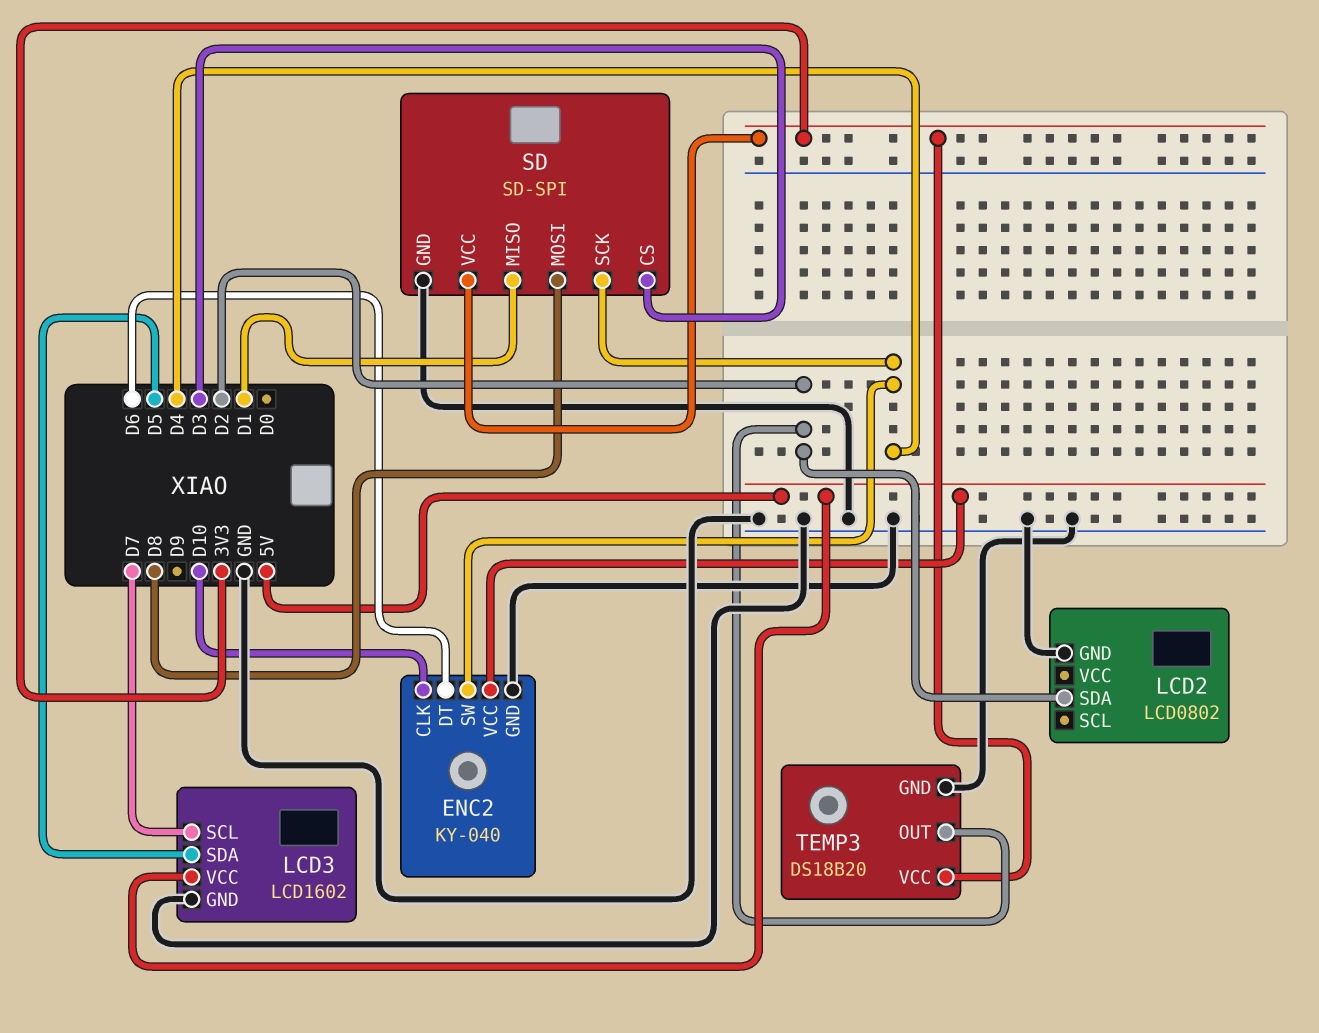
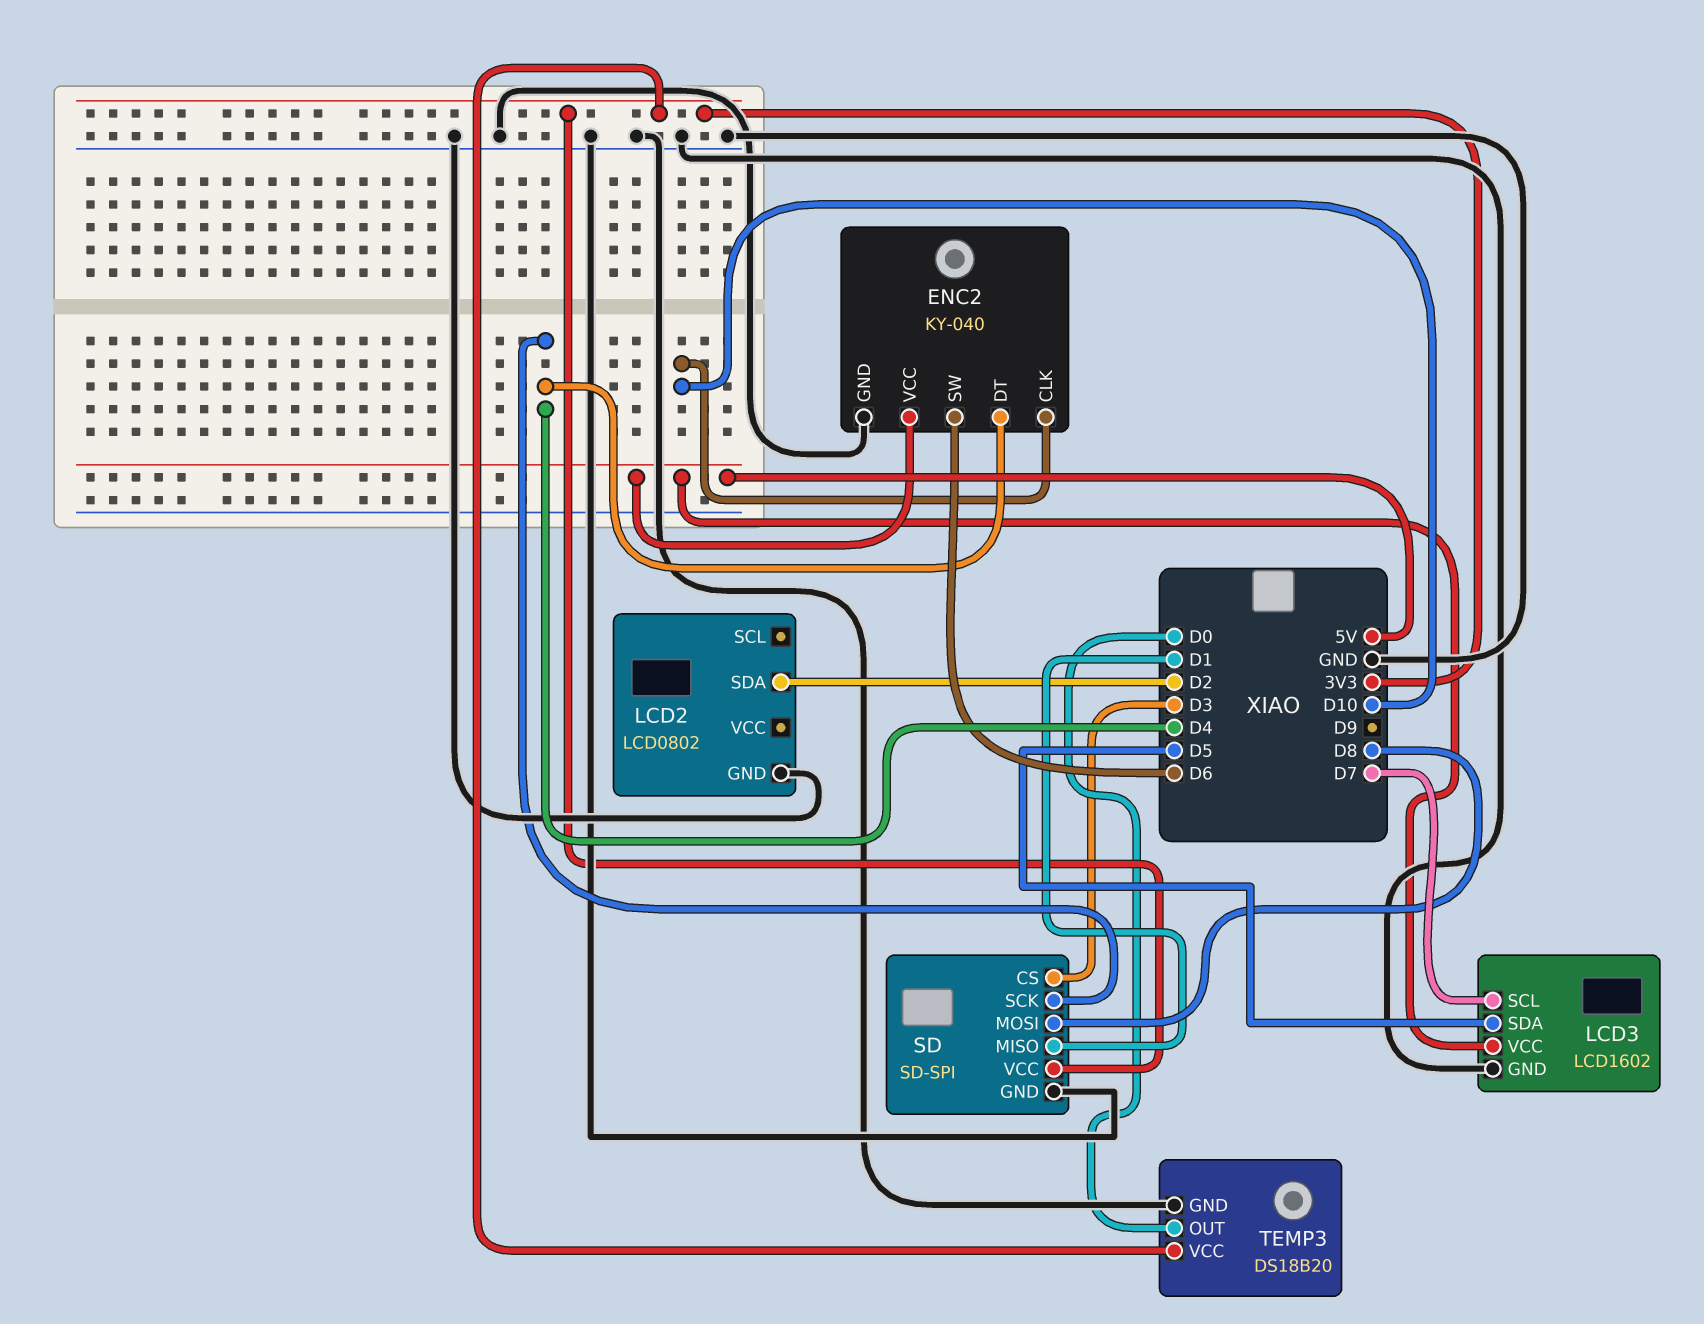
ENC2 pin DT: D6 -> D4
ENC2 pin SW: D4 -> D6
TEMP3 pin OUT: D2 -> D0

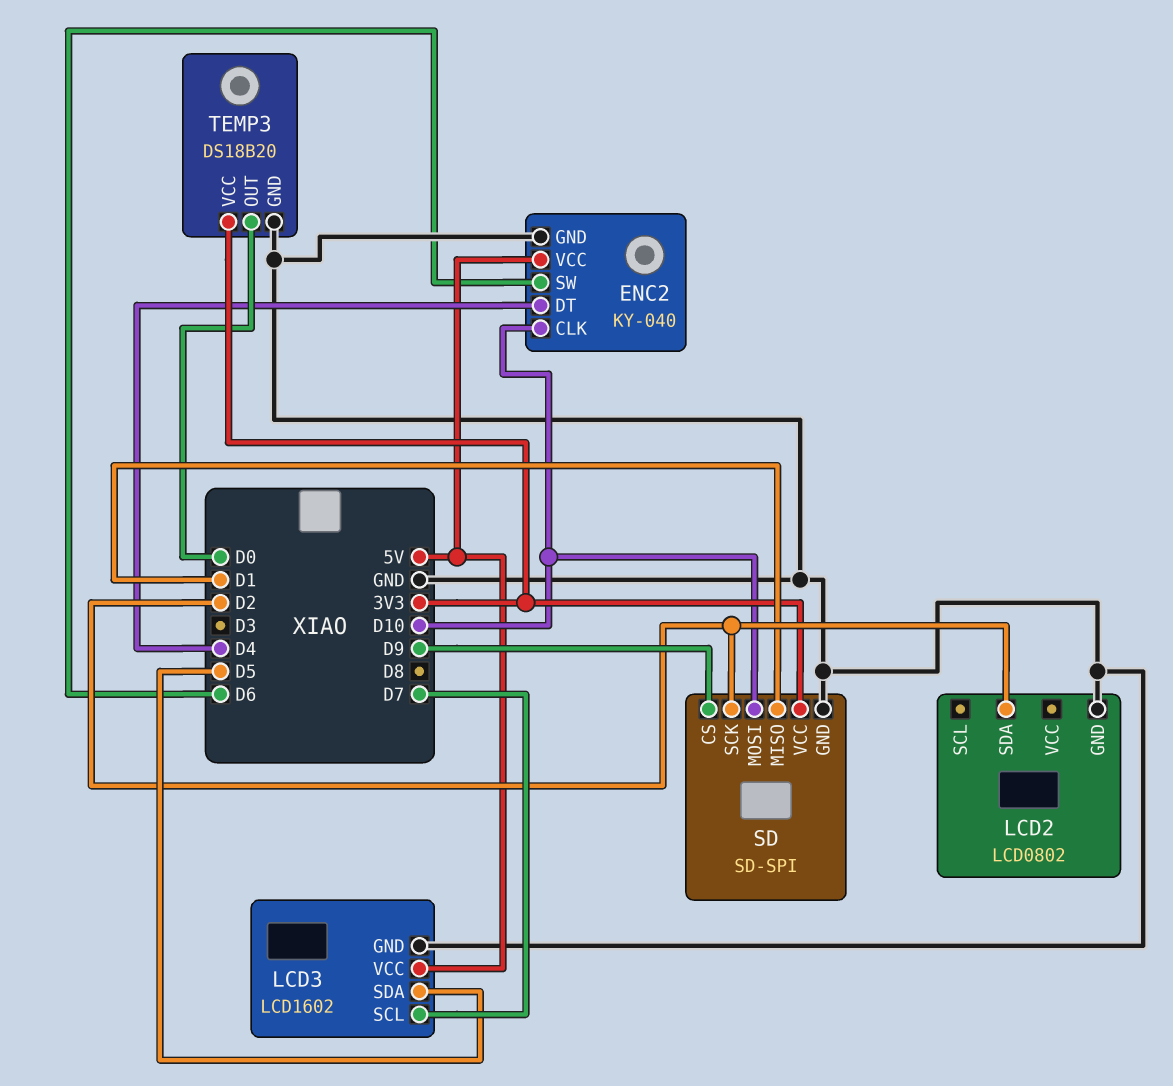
SD pin CS: D3 -> D9
SD pin MOSI: D8 -> D10
SD pin SCK: D4 -> D2

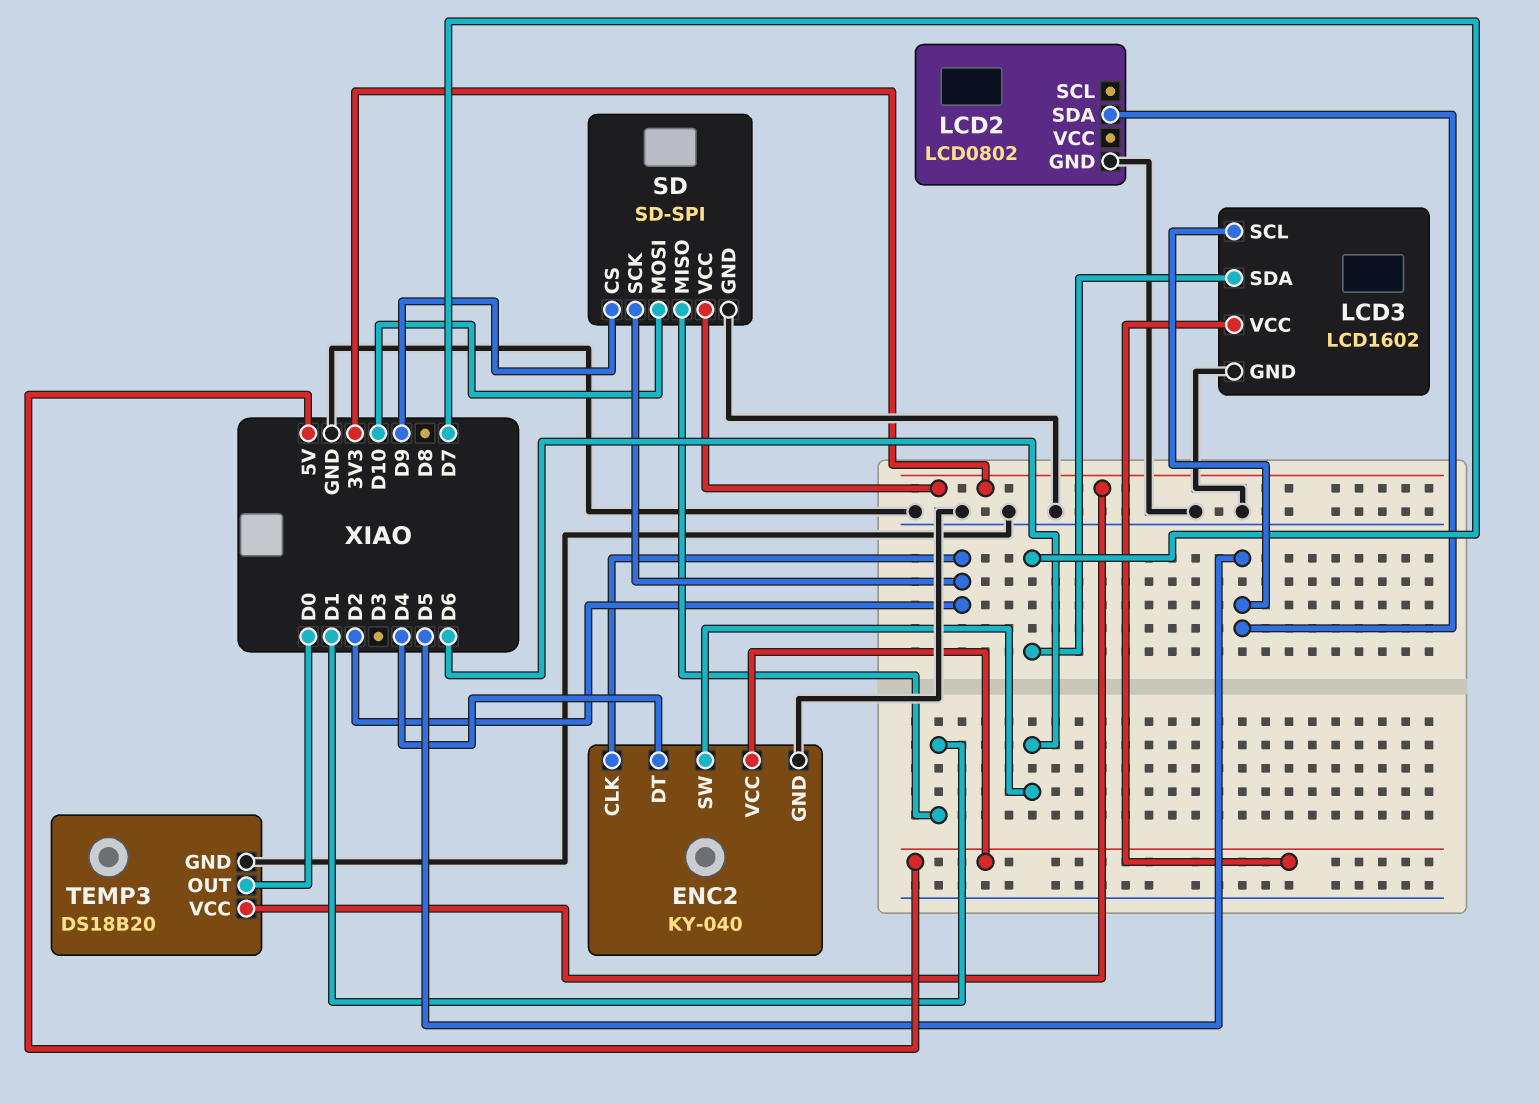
ENC2 pin CLK: D10 -> D2
LCD2 pin SDA: D2 -> D5
LCD3 pin SCL: D7 -> D5
LCD3 pin SDA: D5 -> D7

